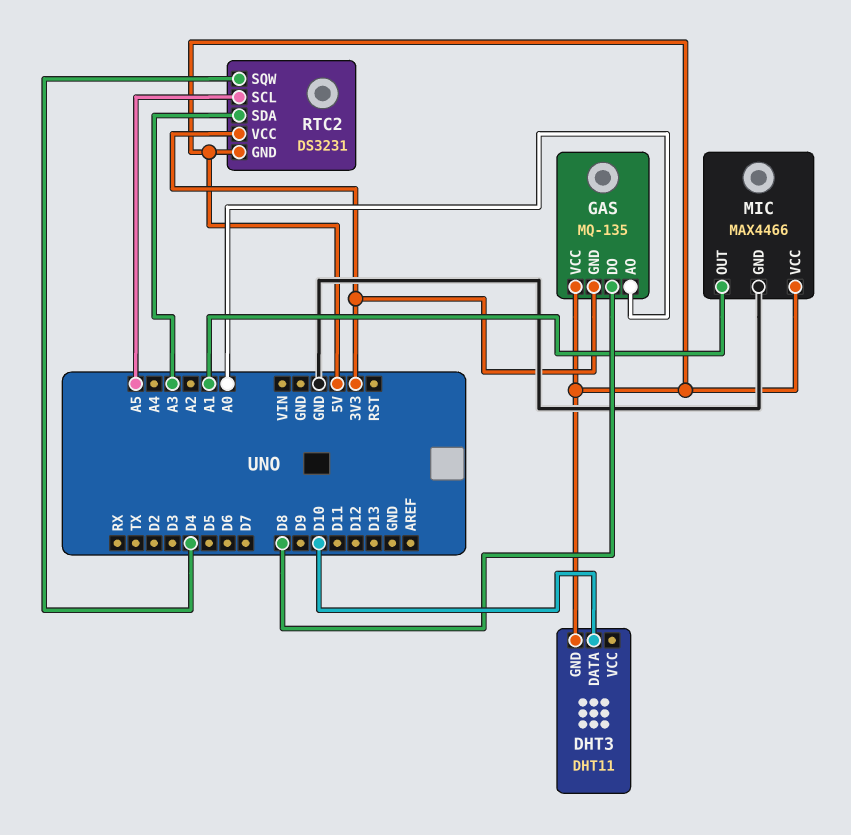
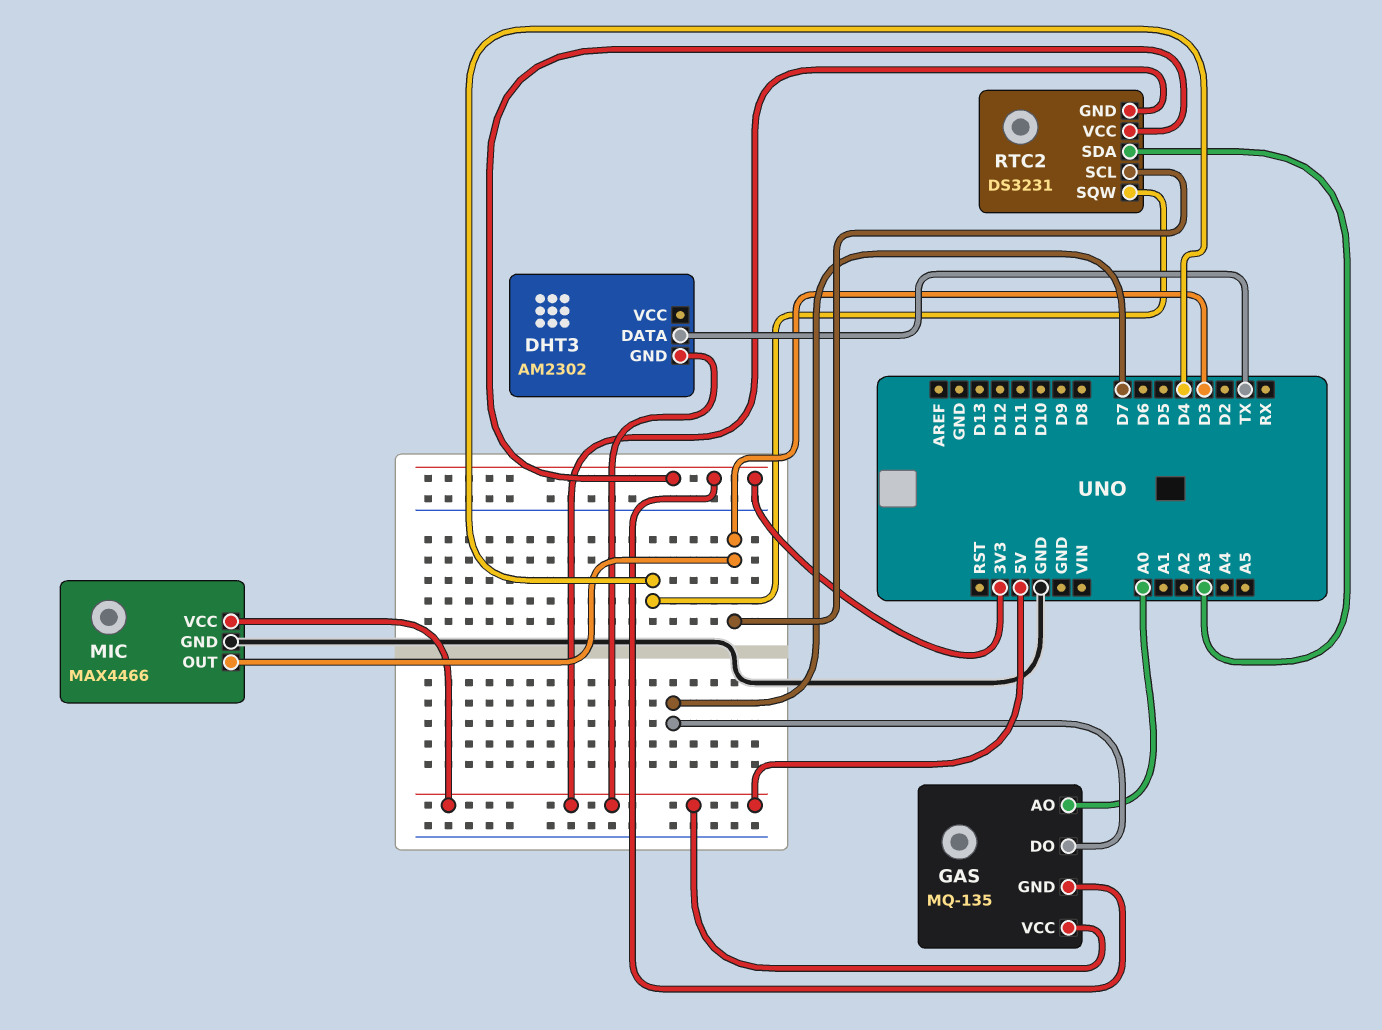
DHT3: DHT11 -> AM2302
DHT3 pin DATA: D10 -> TX
GAS pin DO: D8 -> D7
MIC pin OUT: A1 -> D3
RTC2 pin SCL: A5 -> D3

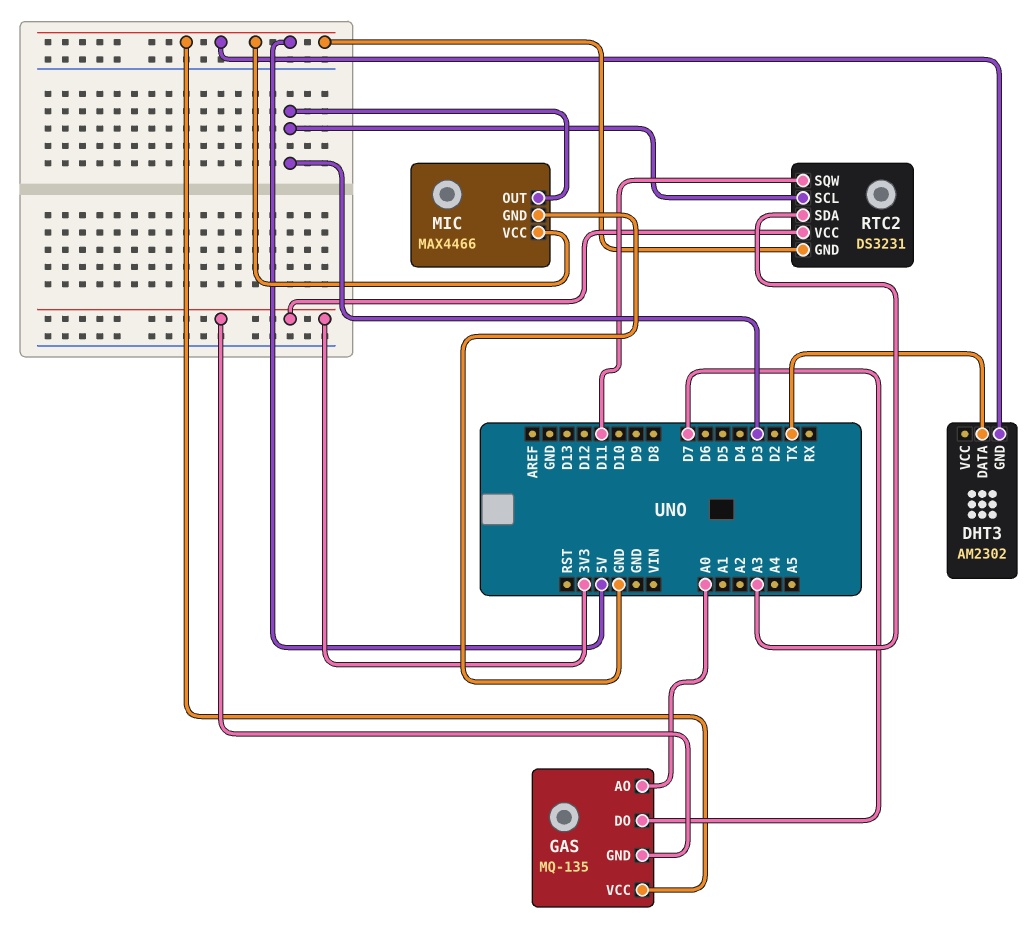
RTC2 pin SQW: D4 -> D11

